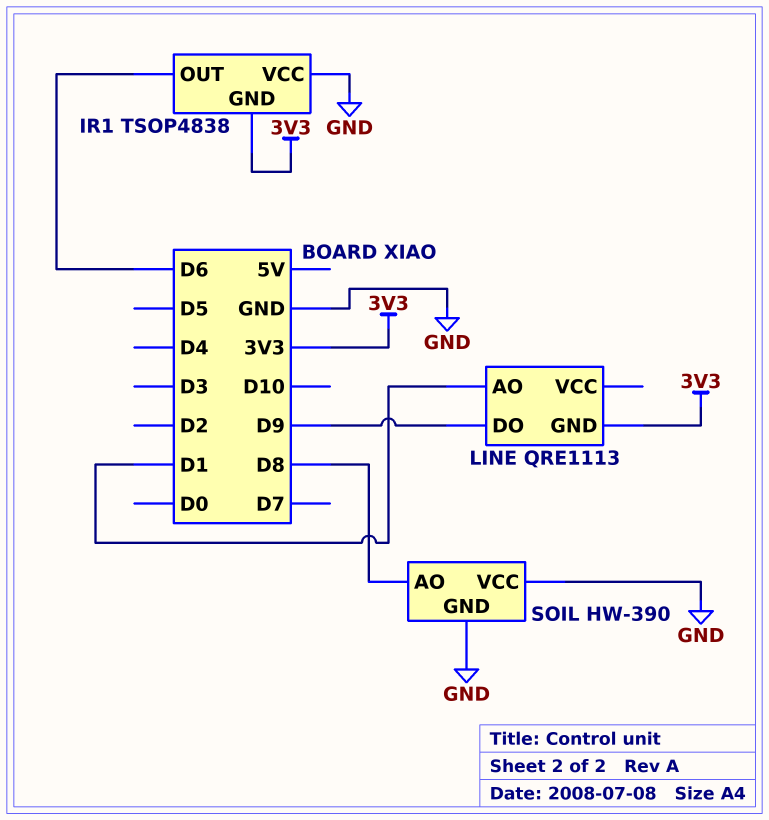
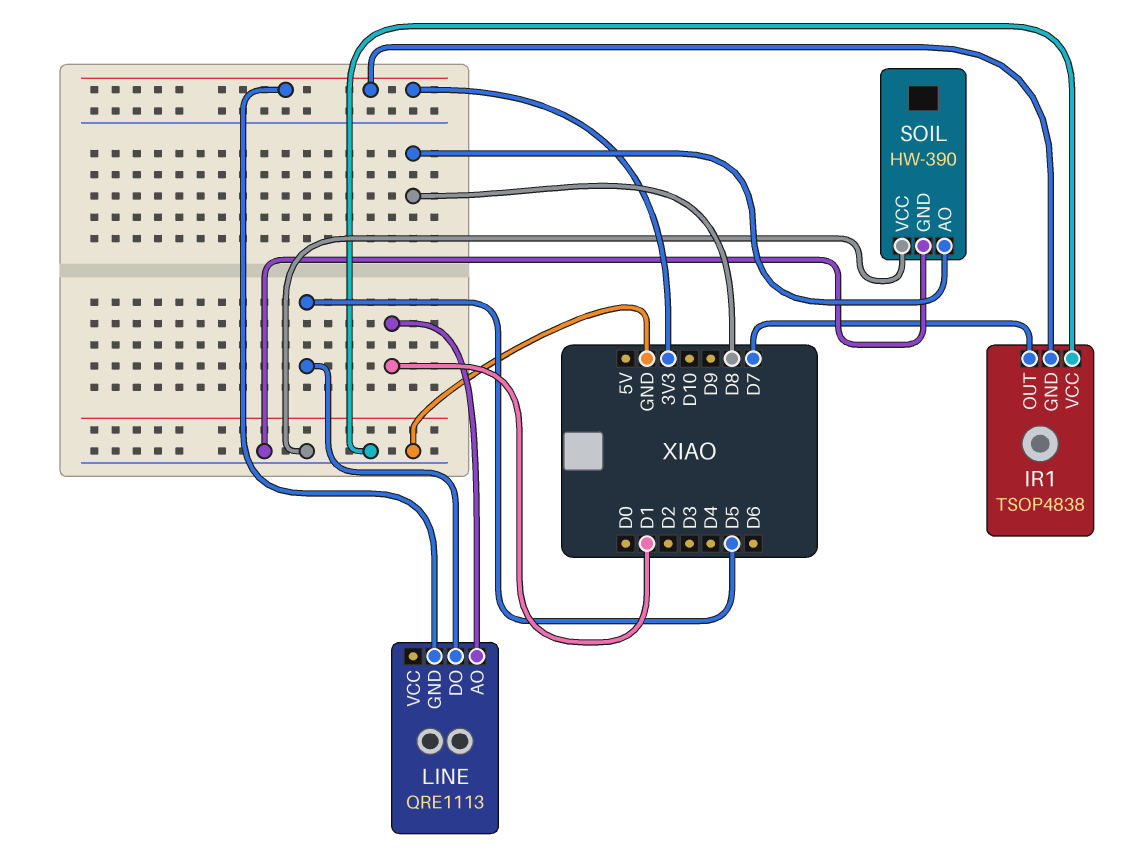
IR1 pin OUT: D6 -> D7
LINE pin DO: D9 -> D5

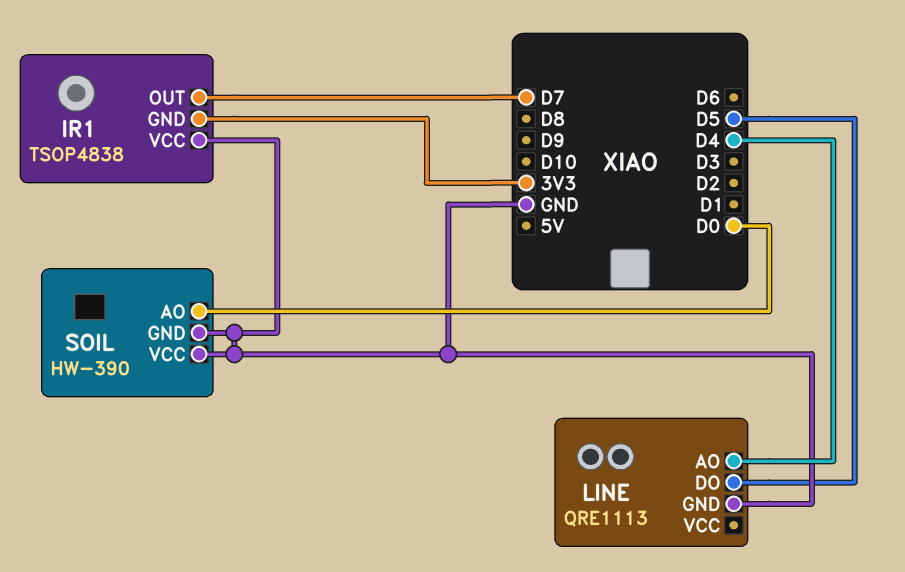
LINE pin AO: D1 -> D4
LINE pin GND: 3V3 -> GND
SOIL pin AO: D8 -> D0

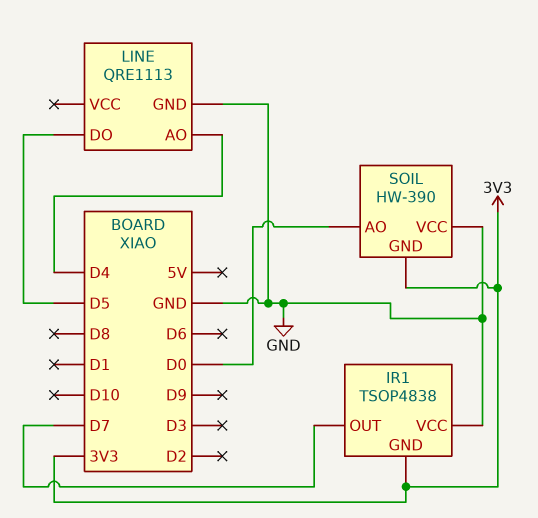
SOIL pin GND: GND -> 3V3

